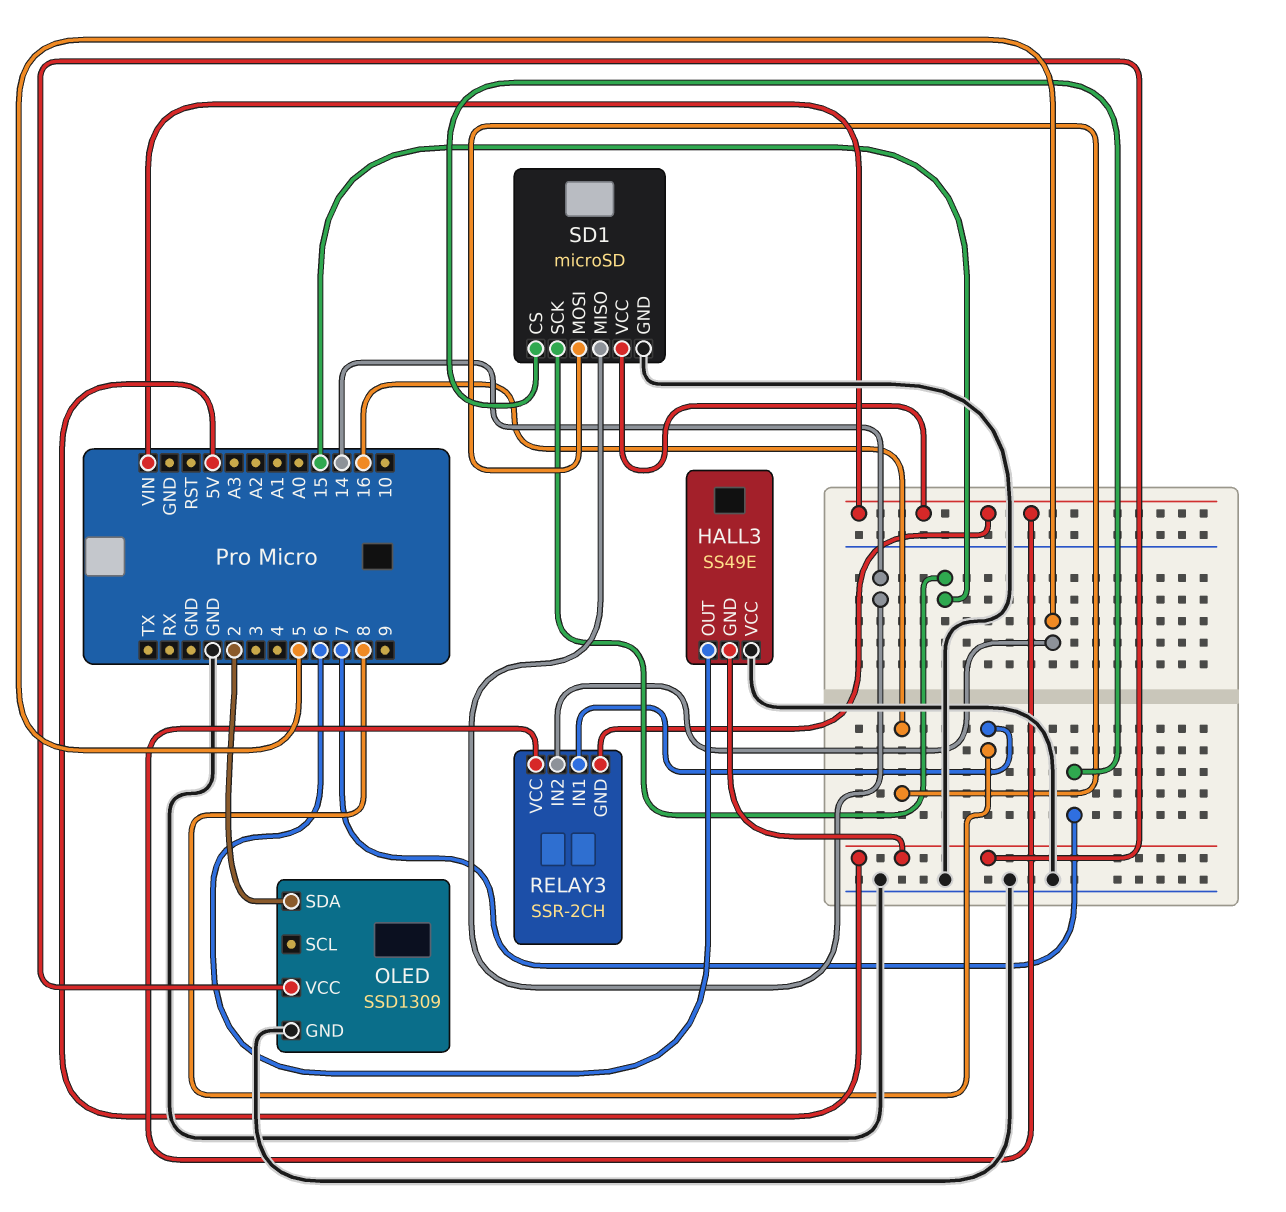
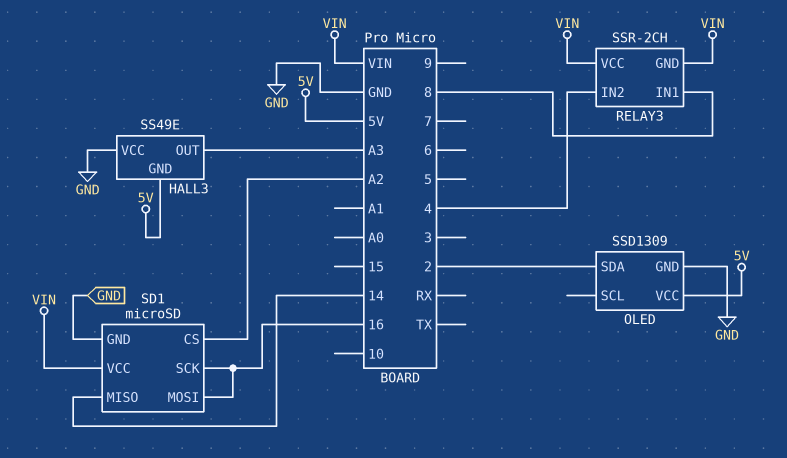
HALL3 pin OUT: 6 -> A3
RELAY3 pin IN2: 5 -> 4
SD1 pin CS: 7 -> A2
SD1 pin SCK: 15 -> 16

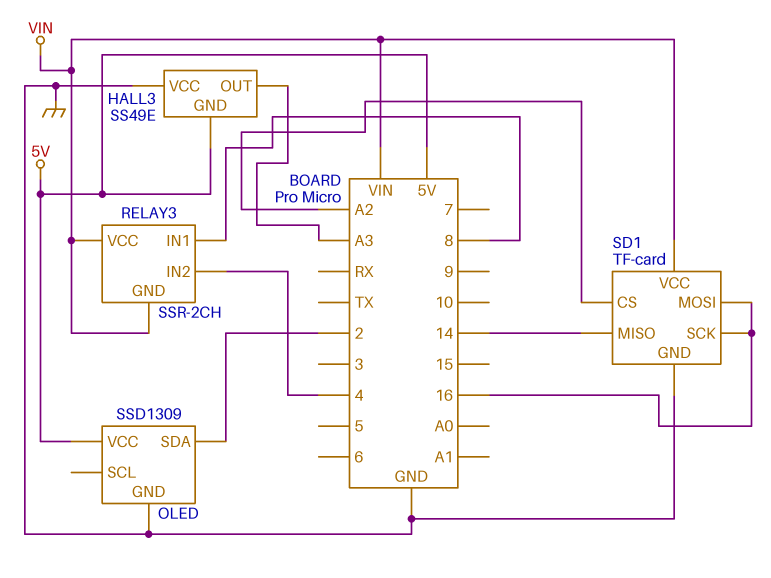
SD1: microSD -> TF-card

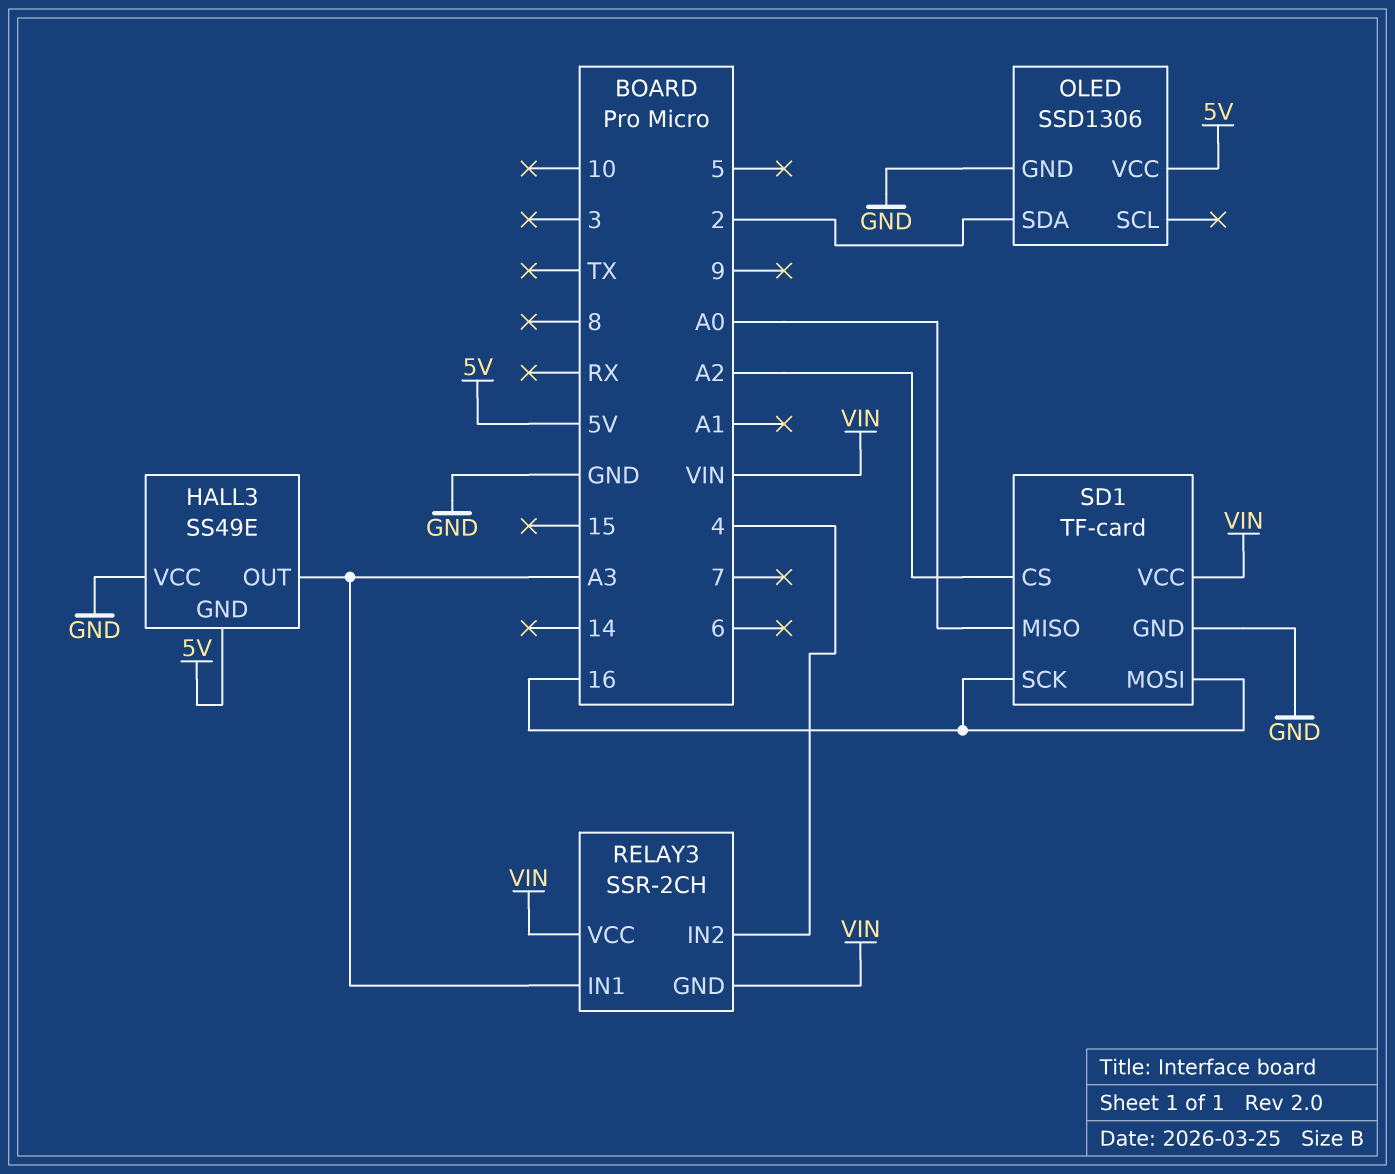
OLED: SSD1309 -> SSD1306
RELAY3 pin IN1: 8 -> A3
SD1 pin MISO: 14 -> A0

